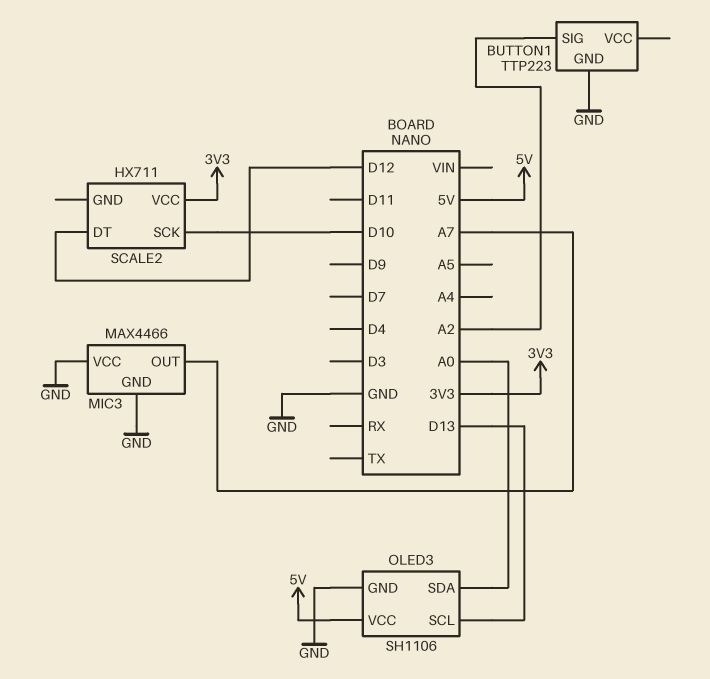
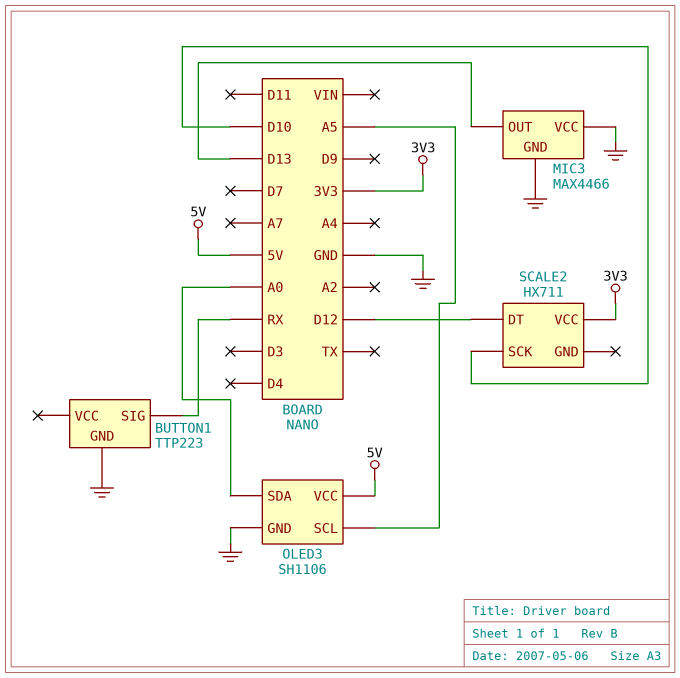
BUTTON1 pin SIG: A2 -> RX
MIC3 pin OUT: A7 -> D13
OLED3 pin SCL: D13 -> A5

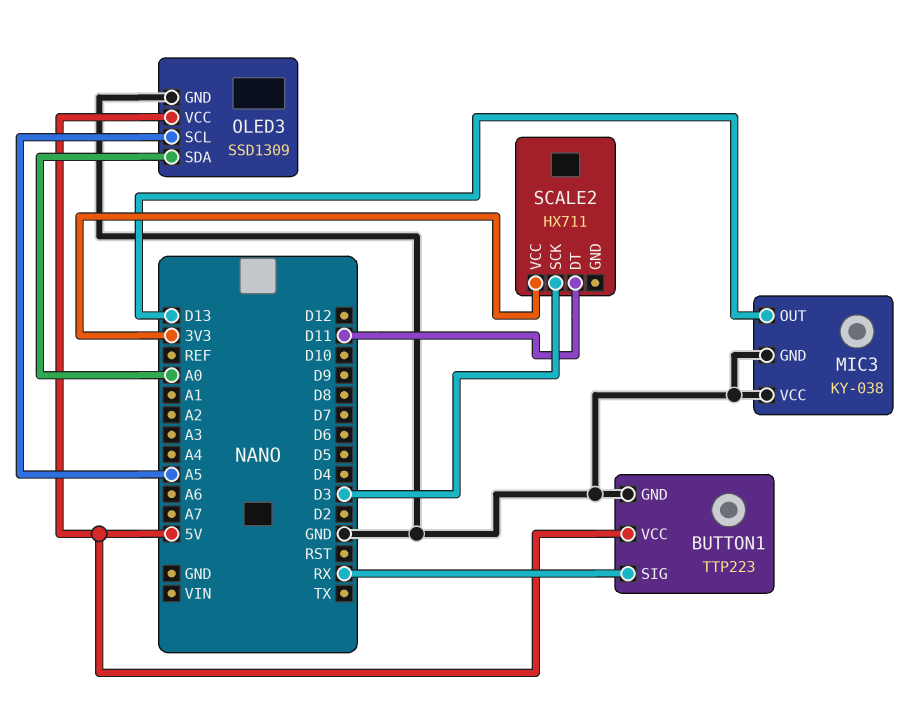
BUTTON1 pin VCC: none -> 5V
MIC3: MAX4466 -> KY-038
OLED3: SH1106 -> SSD1309
SCALE2 pin DT: D12 -> D11
SCALE2 pin SCK: D10 -> D3

